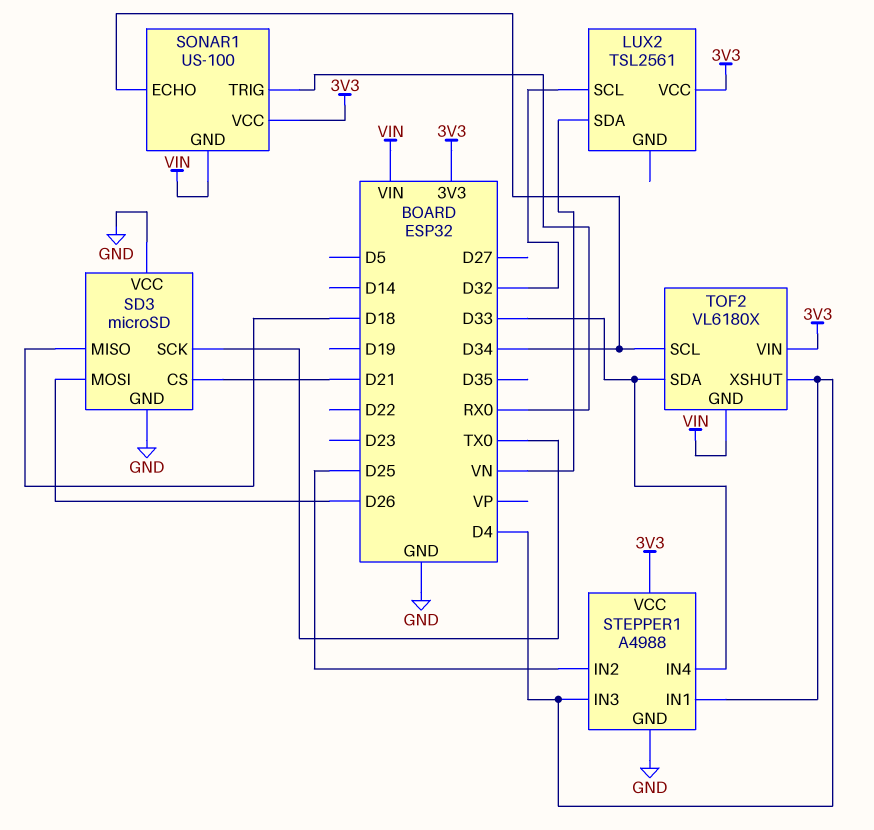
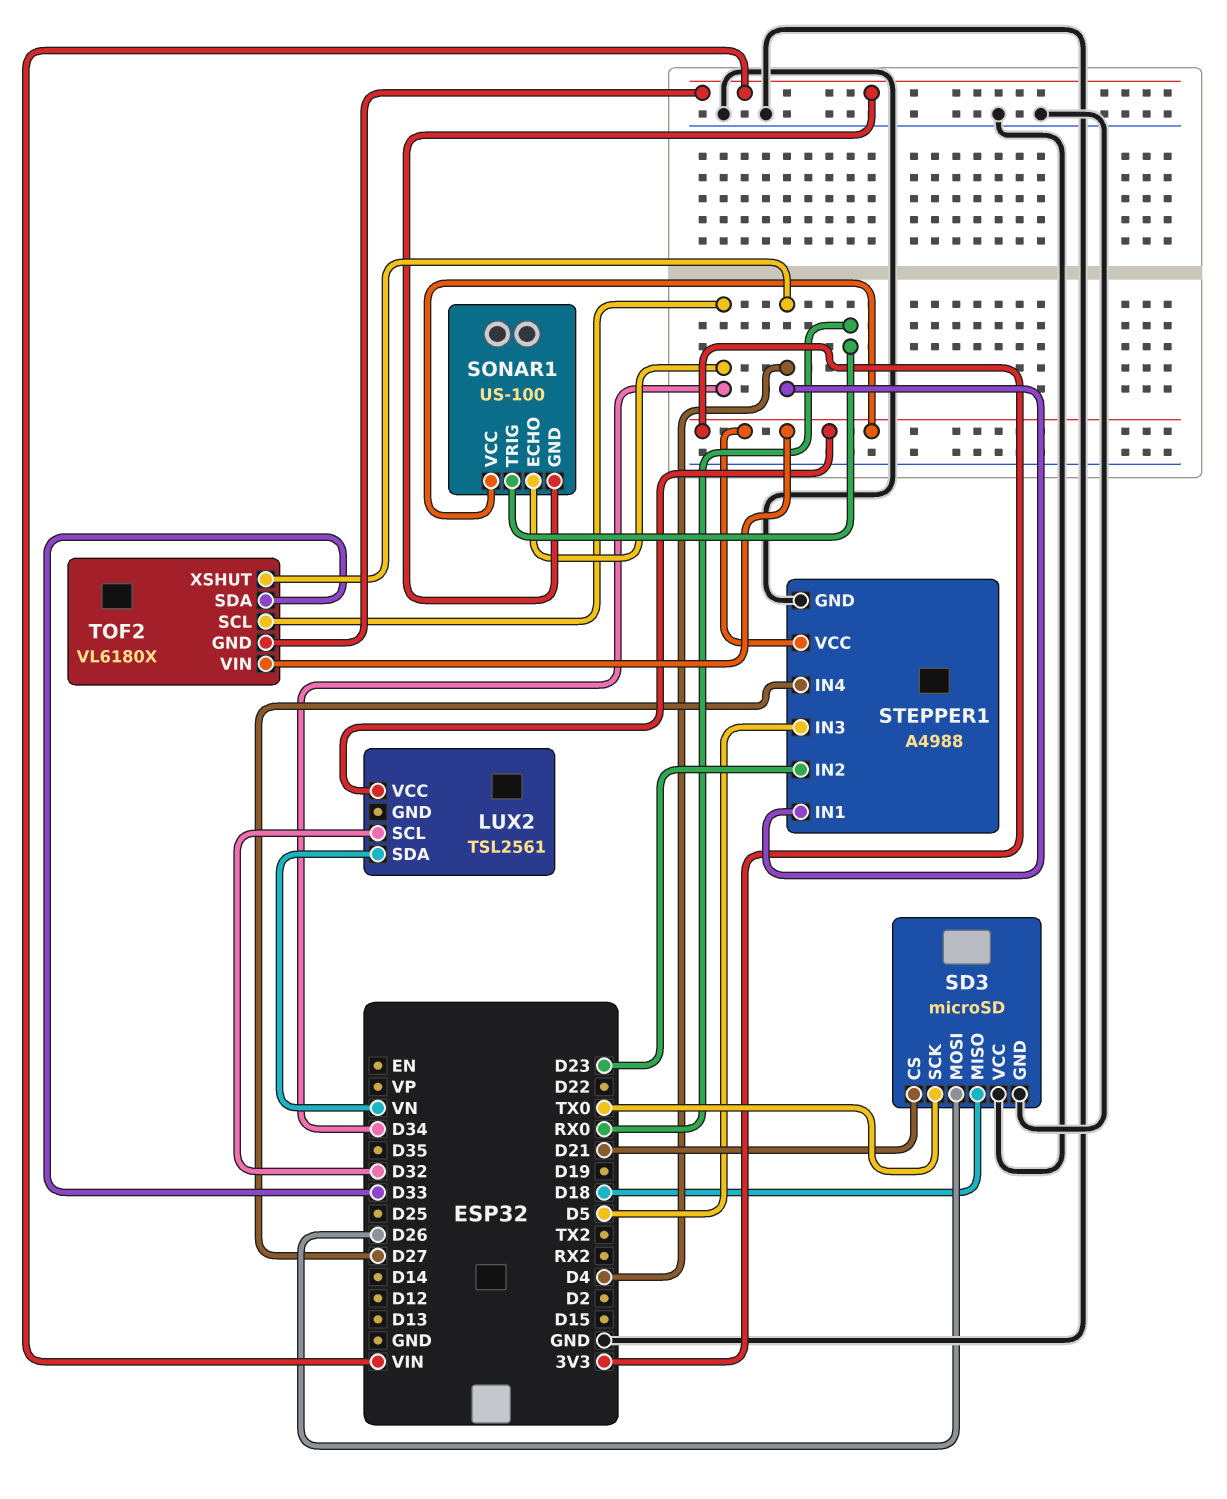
STEPPER1 pin IN2: D25 -> D23
STEPPER1 pin IN3: D4 -> D5
STEPPER1 pin IN4: D33 -> D27

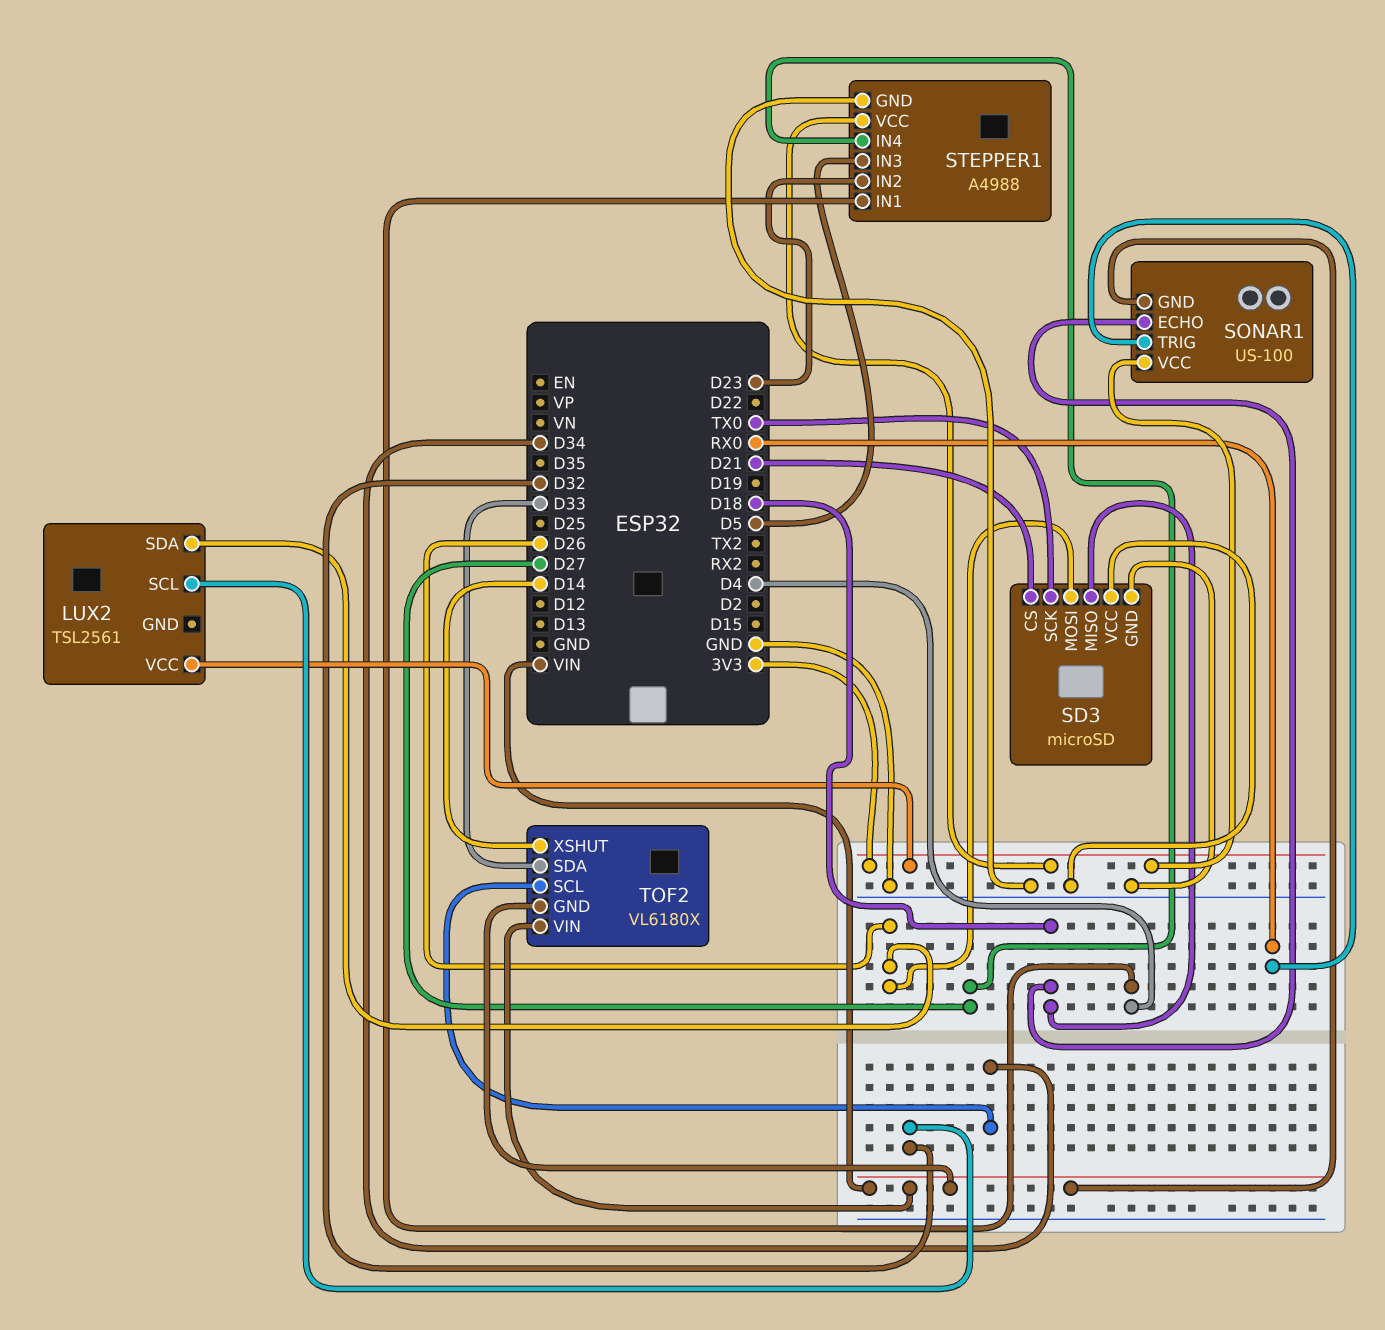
LUX2 pin SDA: VN -> D26
SONAR1 pin ECHO: D34 -> D18
TOF2 pin VIN: 3V3 -> VIN
TOF2 pin XSHUT: D4 -> D14

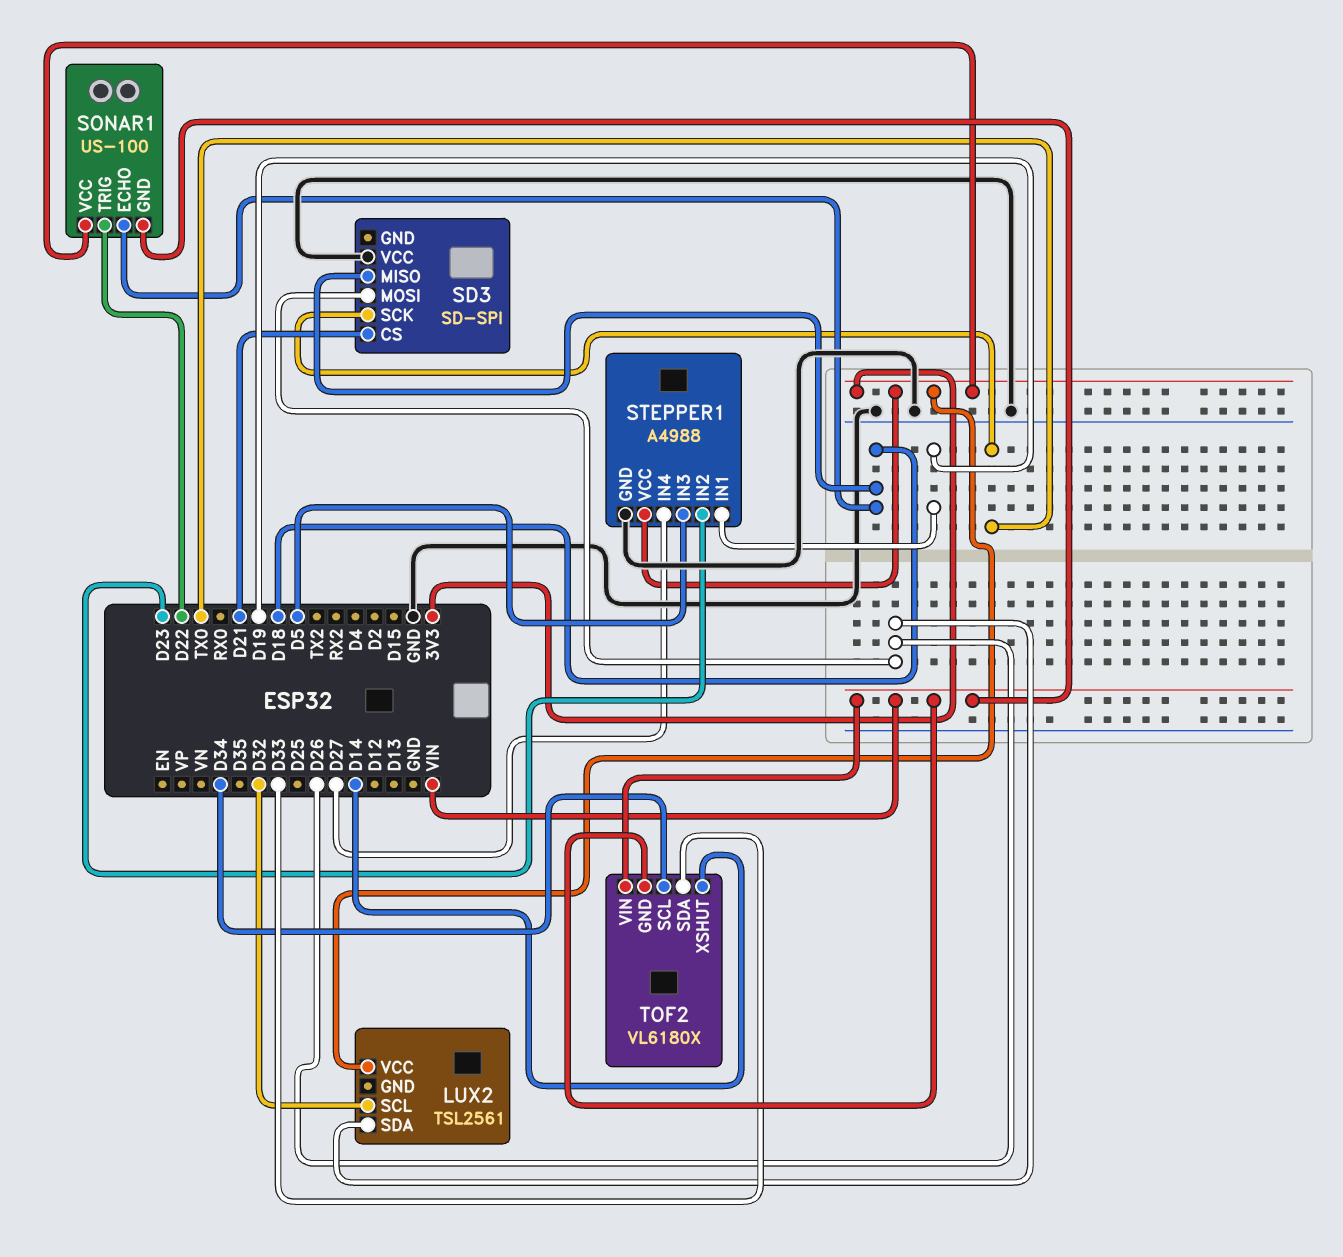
SD3: microSD -> SD-SPI
SD3 pin GND: GND -> none
SONAR1 pin TRIG: RX0 -> D22
STEPPER1 pin IN1: D4 -> D19

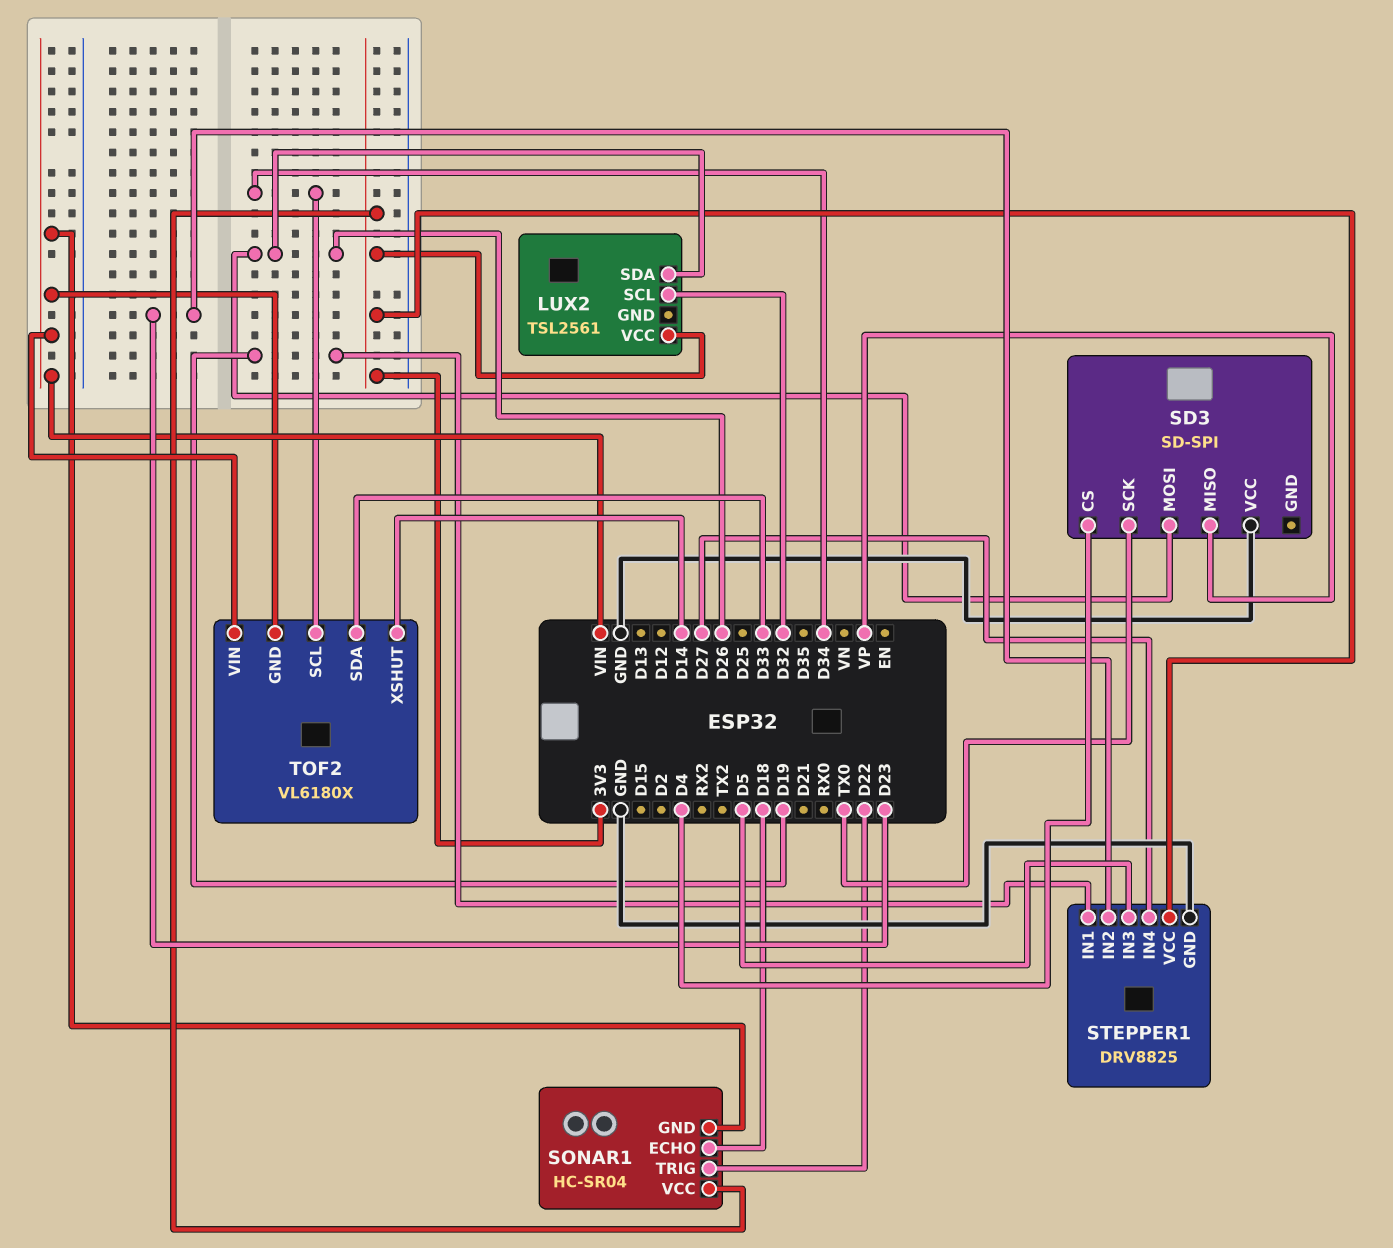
SD3 pin CS: D21 -> D4
SD3 pin MISO: D18 -> VP
SONAR1: US-100 -> HC-SR04
STEPPER1: A4988 -> DRV8825

